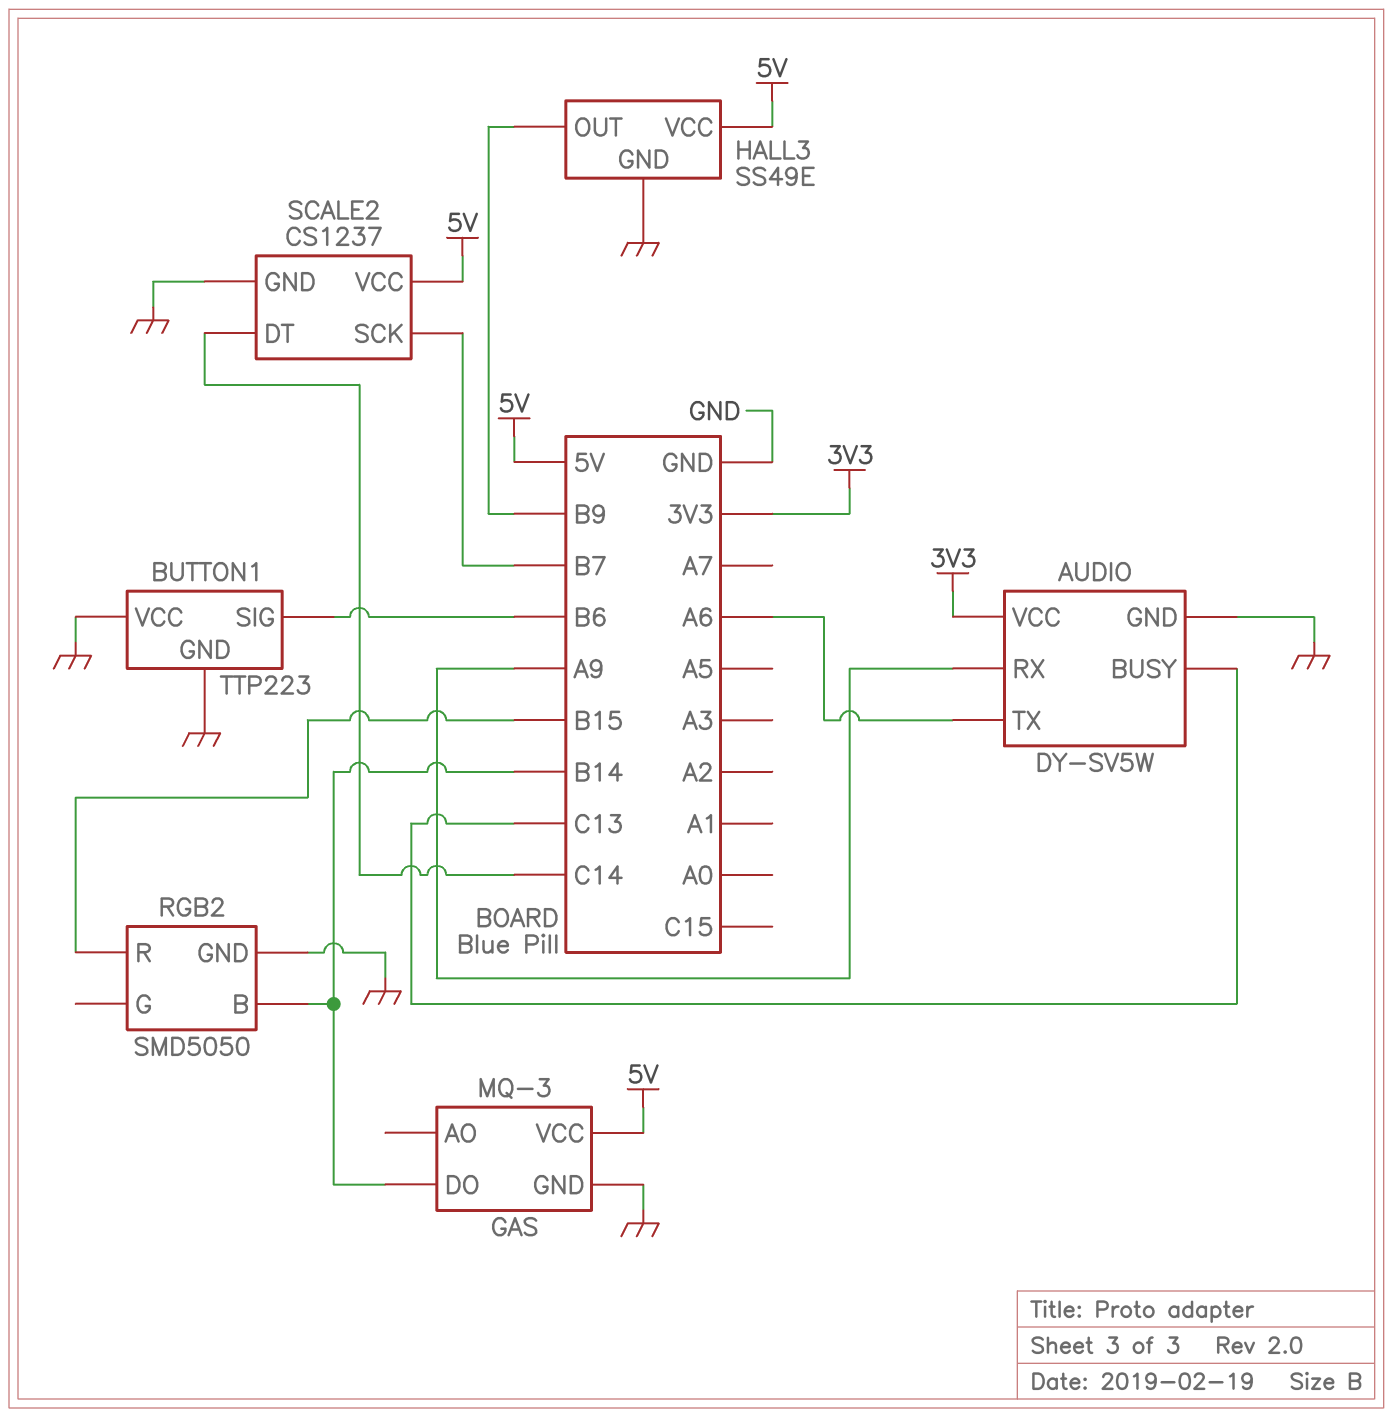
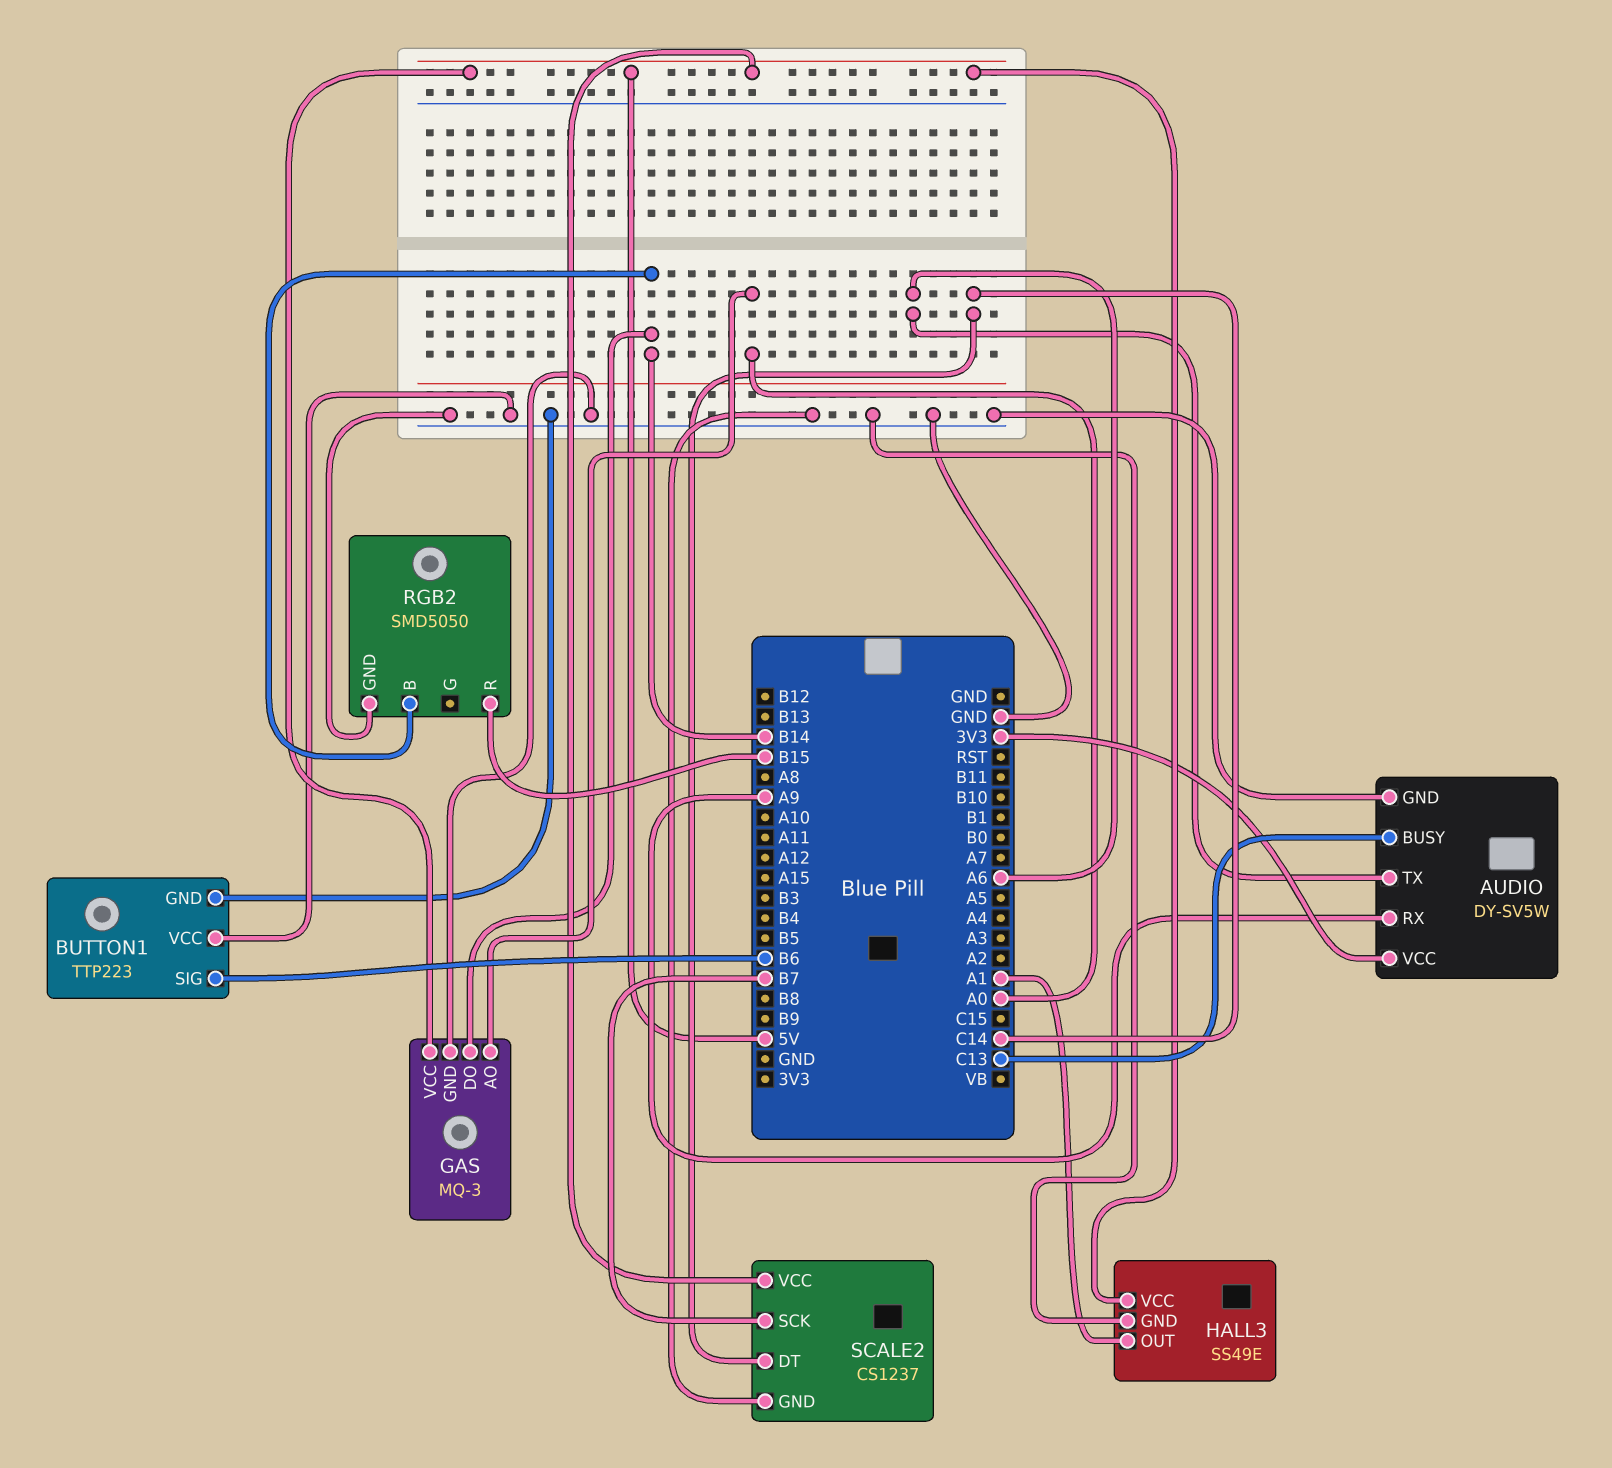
GAS pin AO: none -> A0
HALL3 pin OUT: B9 -> A1

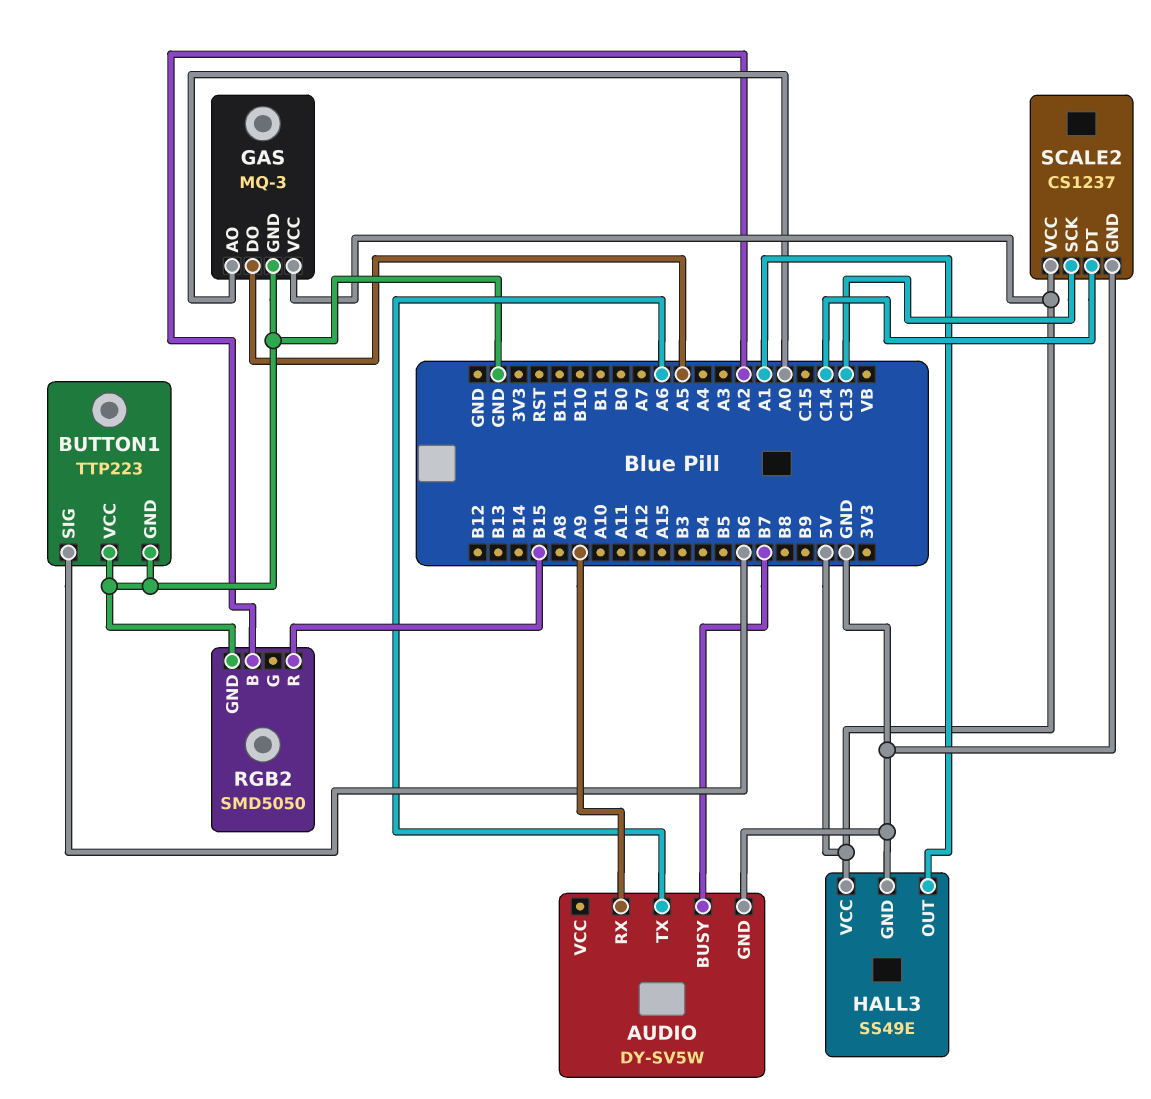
AUDIO pin BUSY: C13 -> B7
AUDIO pin VCC: 3V3 -> none
GAS pin DO: B14 -> A5
RGB2 pin B: B14 -> A2
SCALE2 pin SCK: B7 -> C13

